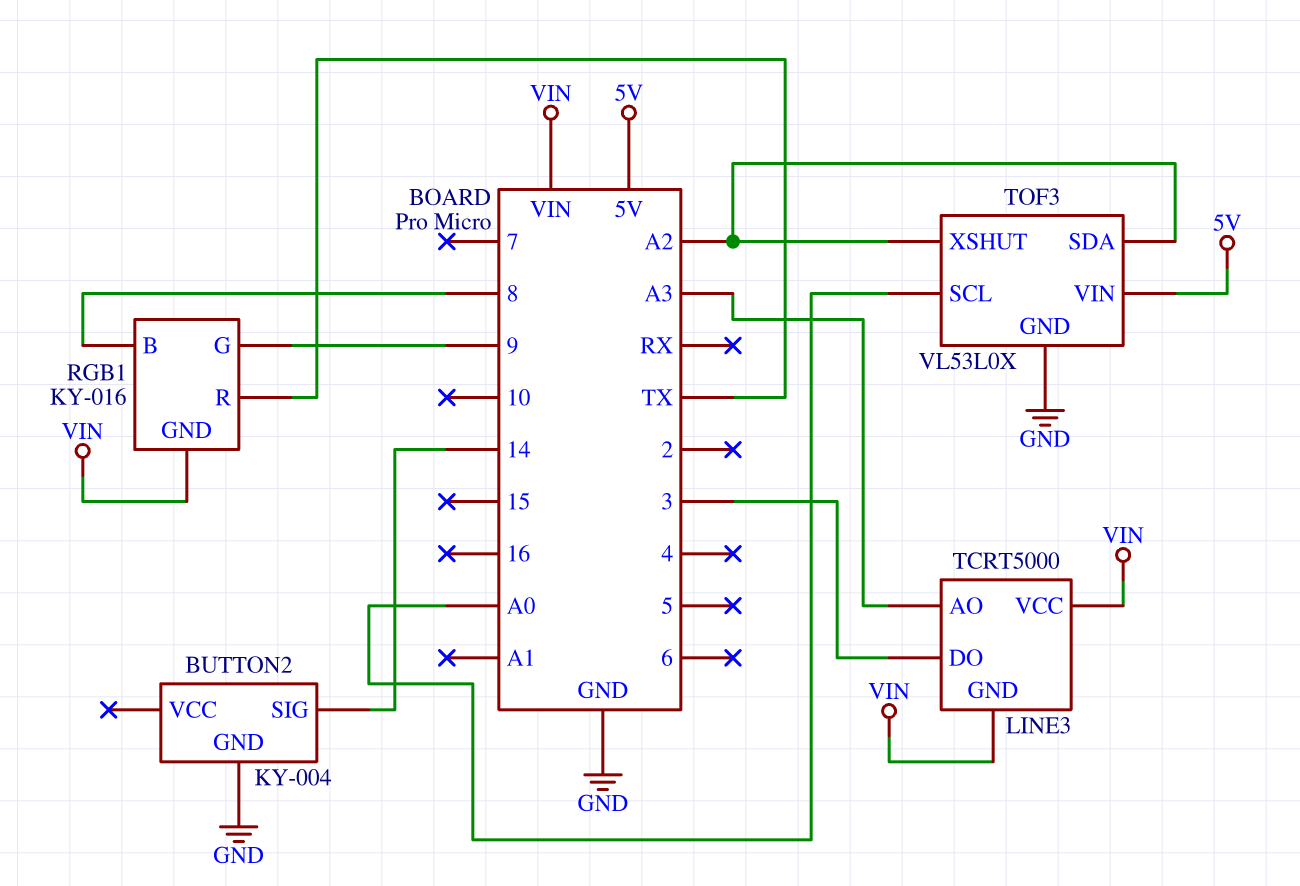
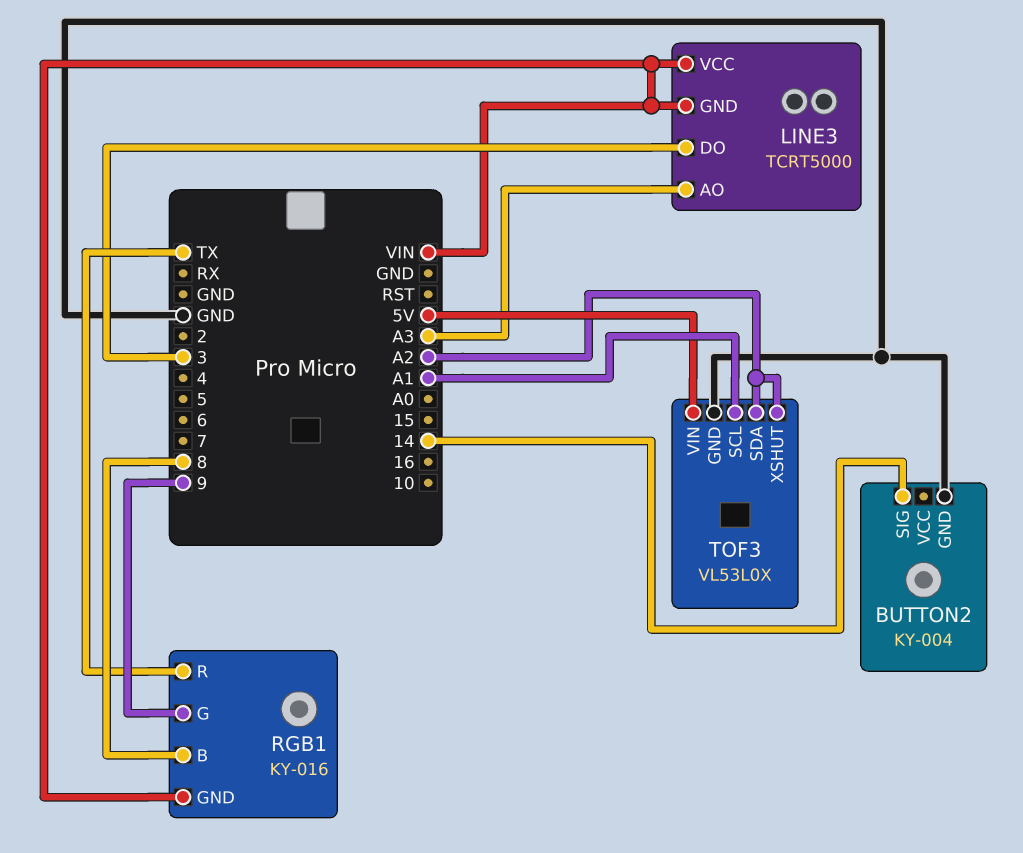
TOF3 pin SCL: A0 -> A1

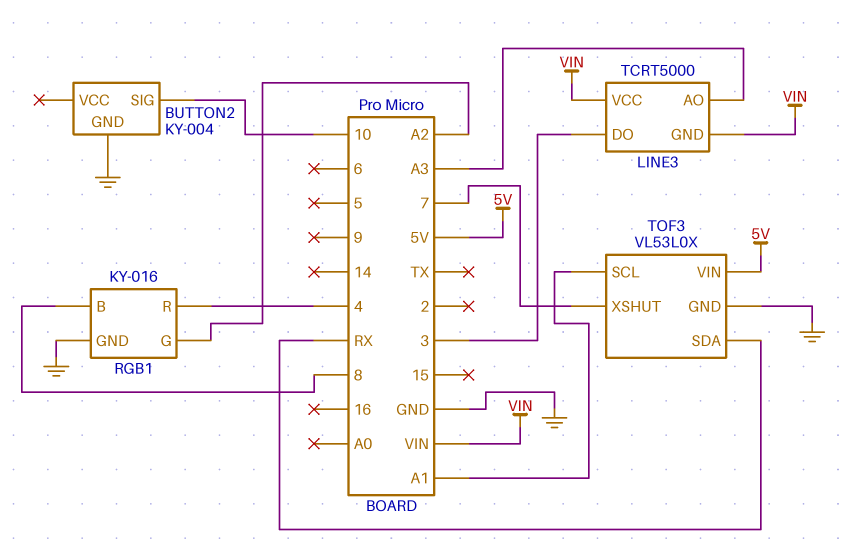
BUTTON2 pin SIG: 14 -> 10
RGB1 pin G: 9 -> A2
RGB1 pin GND: VIN -> GND
RGB1 pin R: TX -> 4
TOF3 pin SDA: A2 -> RX
TOF3 pin XSHUT: A2 -> 7

